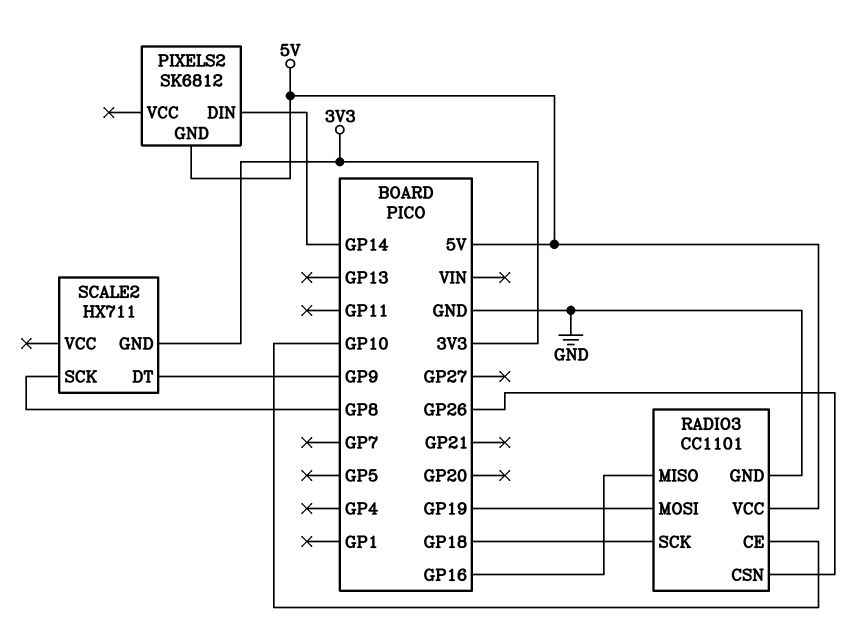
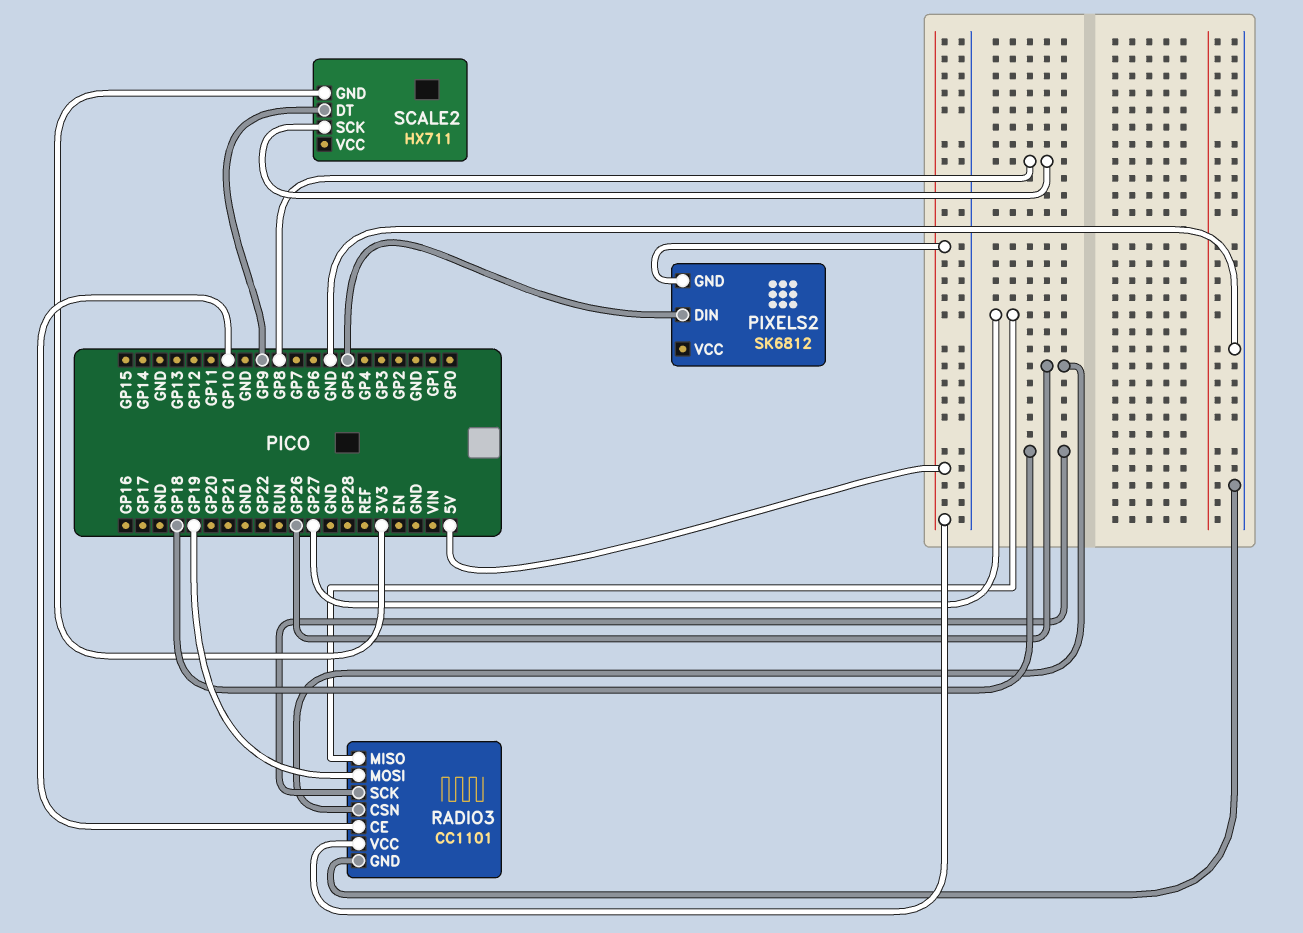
PIXELS2 pin DIN: GP14 -> GP5
RADIO3 pin MISO: GP16 -> GP27

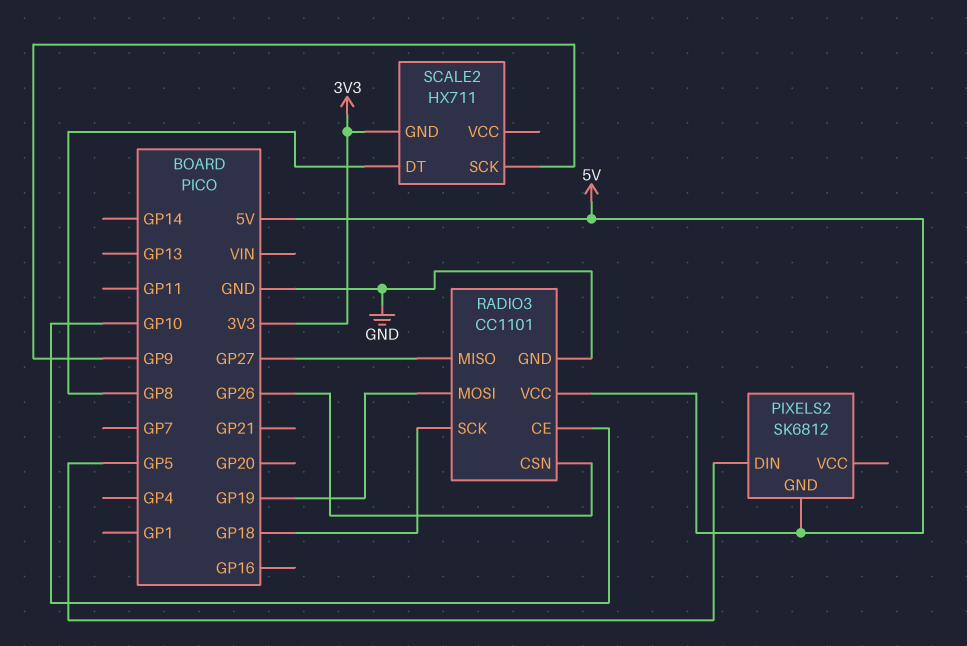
SCALE2 pin DT: GP9 -> GP8
SCALE2 pin SCK: GP8 -> GP9

